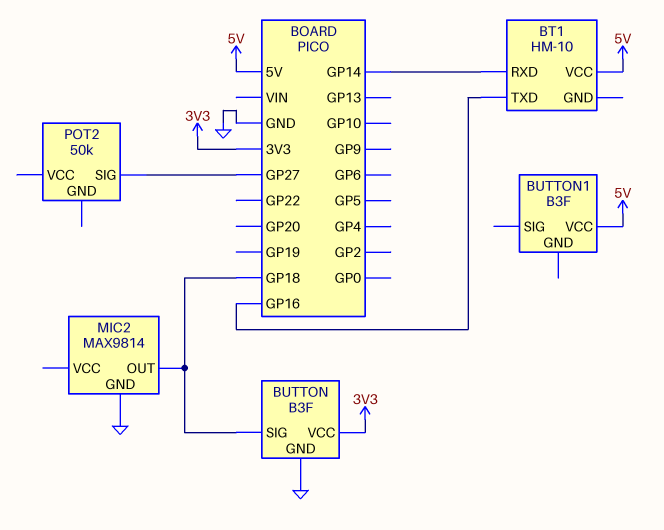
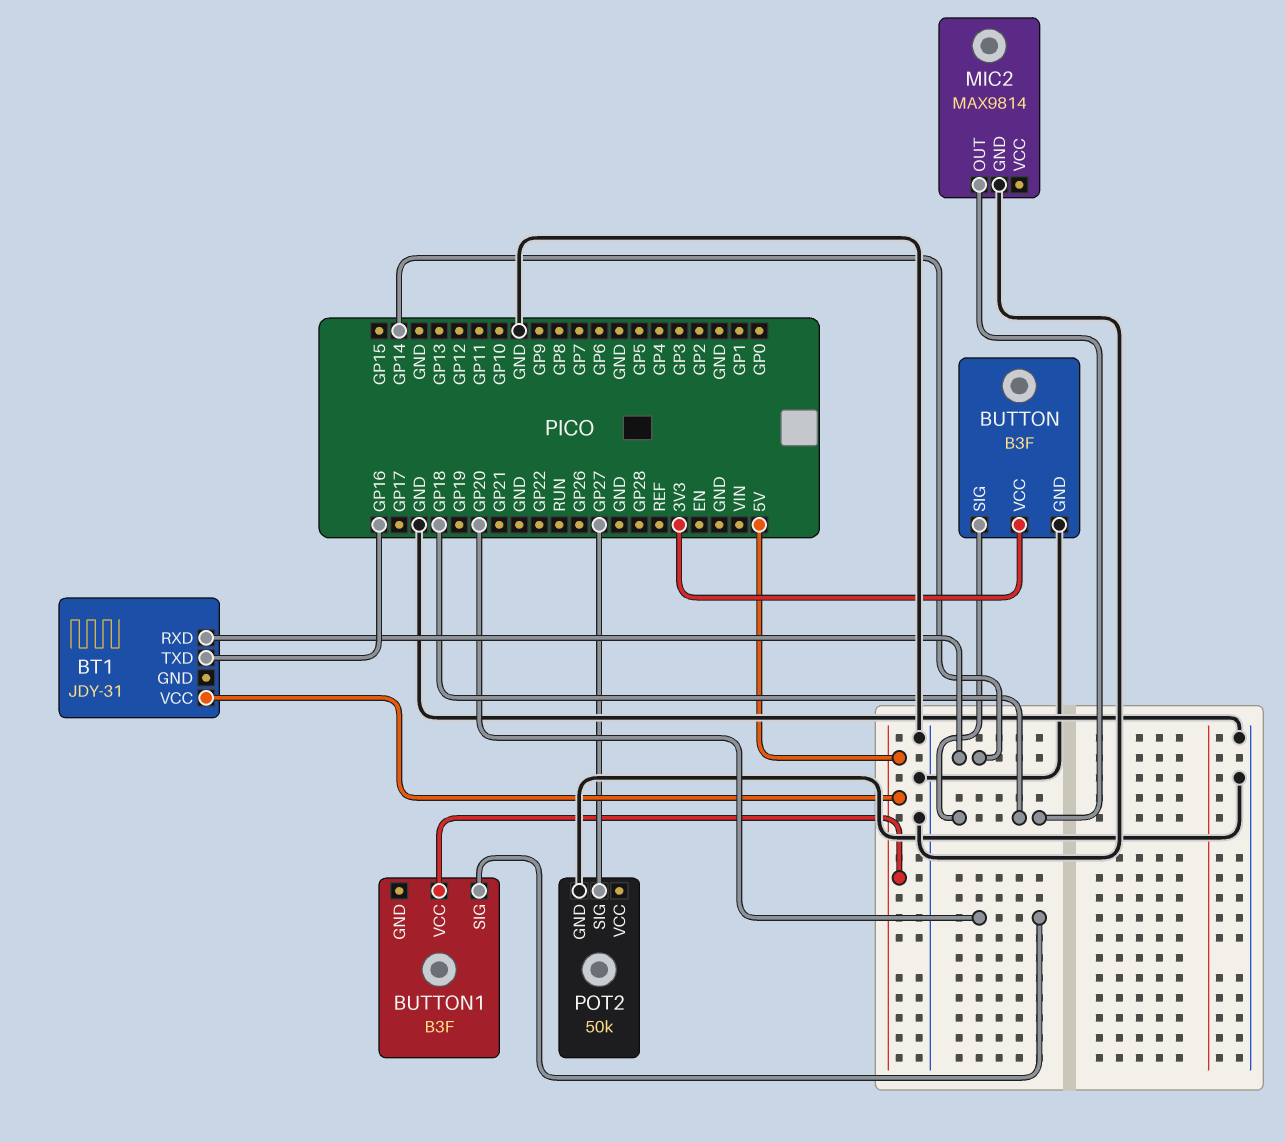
BT1: HM-10 -> JDY-31
BUTTON1 pin SIG: none -> GP20
POT2 pin GND: none -> GND

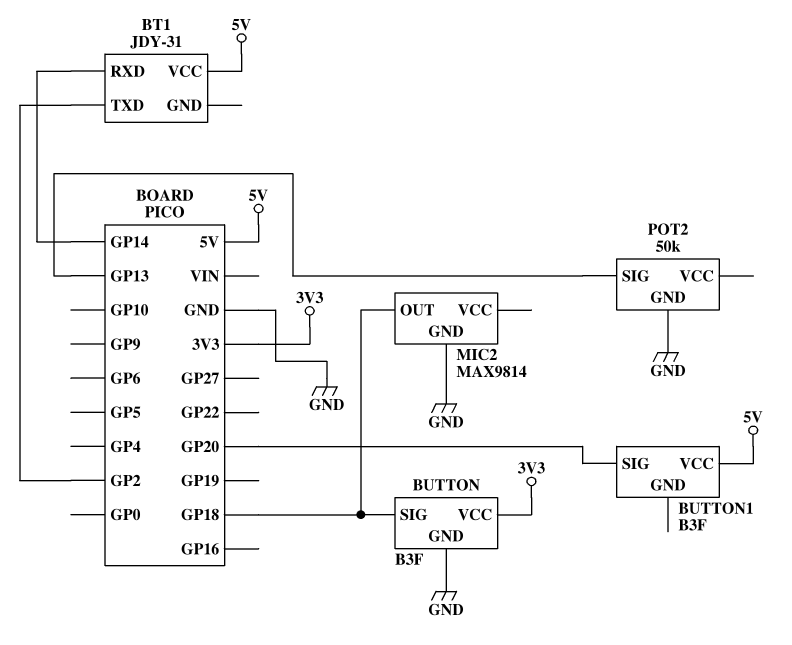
BT1 pin TXD: GP16 -> GP2
POT2 pin SIG: GP27 -> GP13

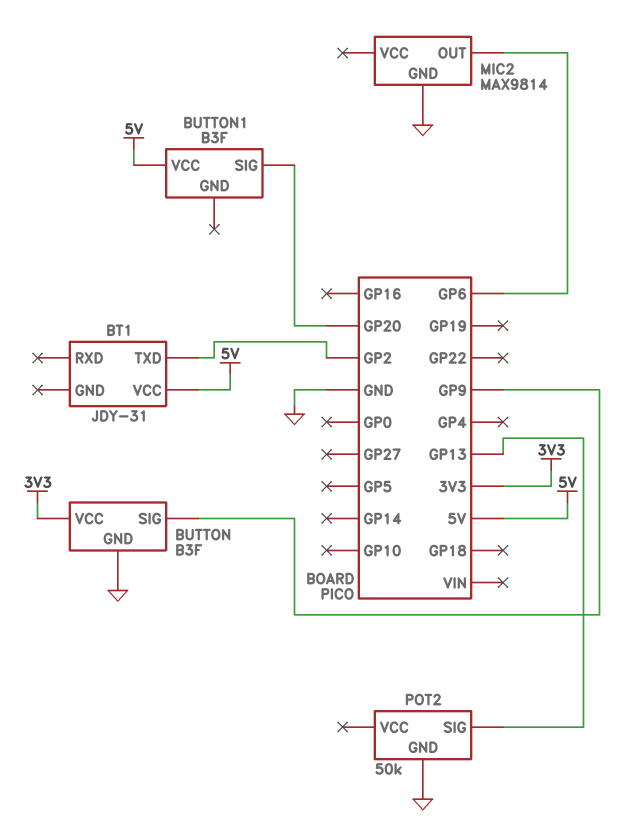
BT1 pin RXD: GP14 -> none
BUTTON pin SIG: GP18 -> GP9
MIC2 pin OUT: GP18 -> GP6

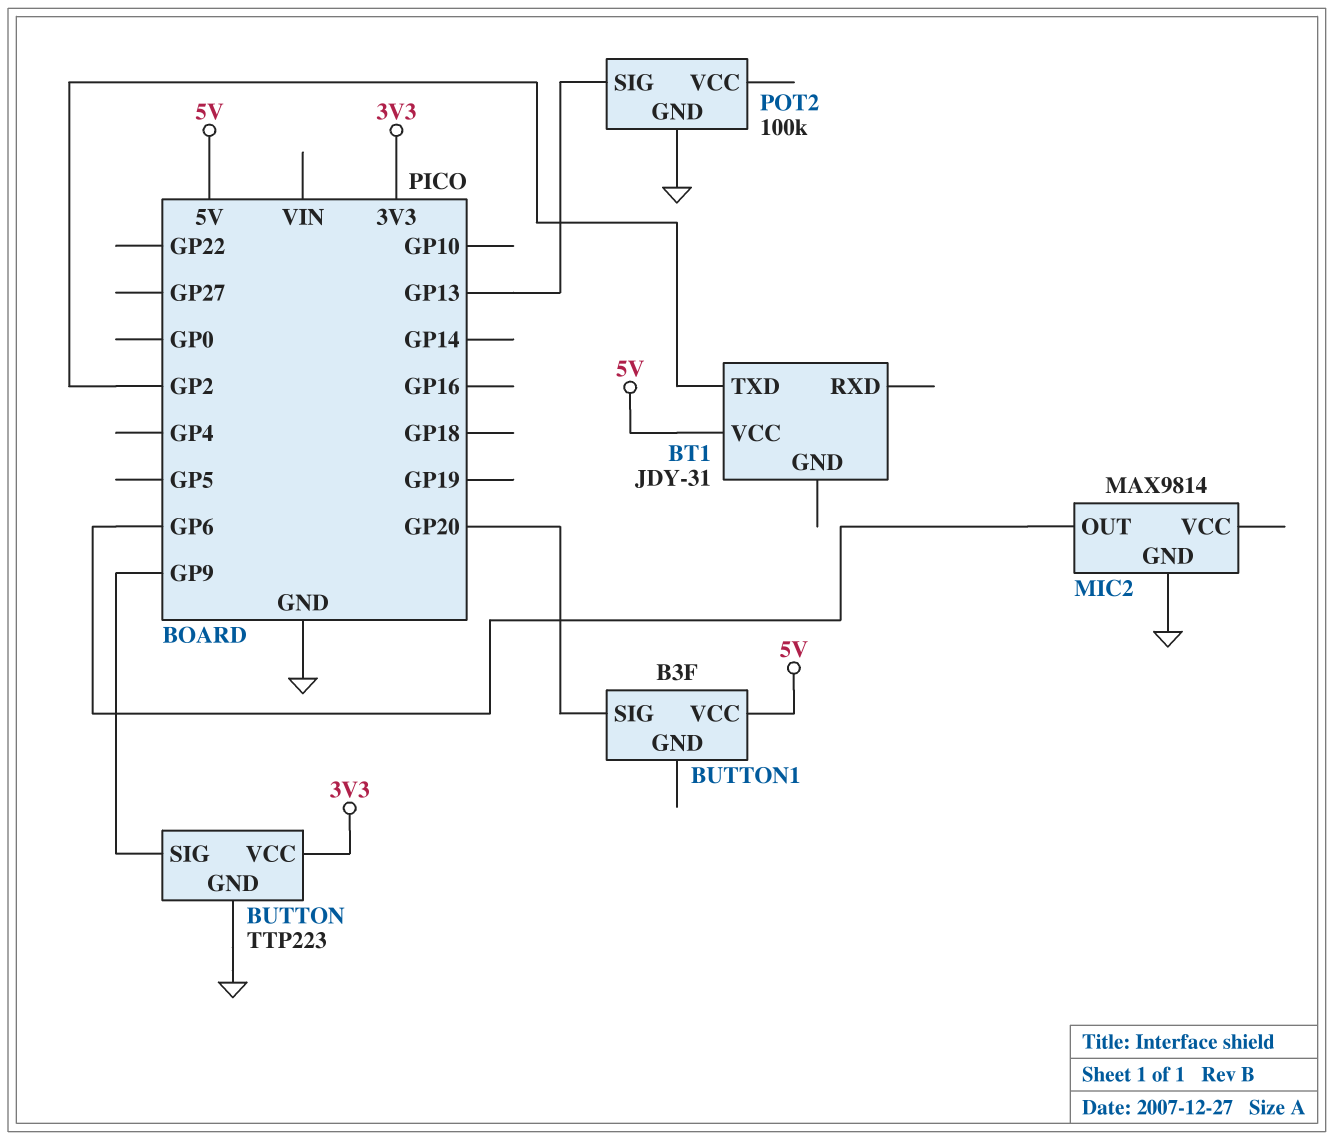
BUTTON: B3F -> TTP223
POT2: 50k -> 100k

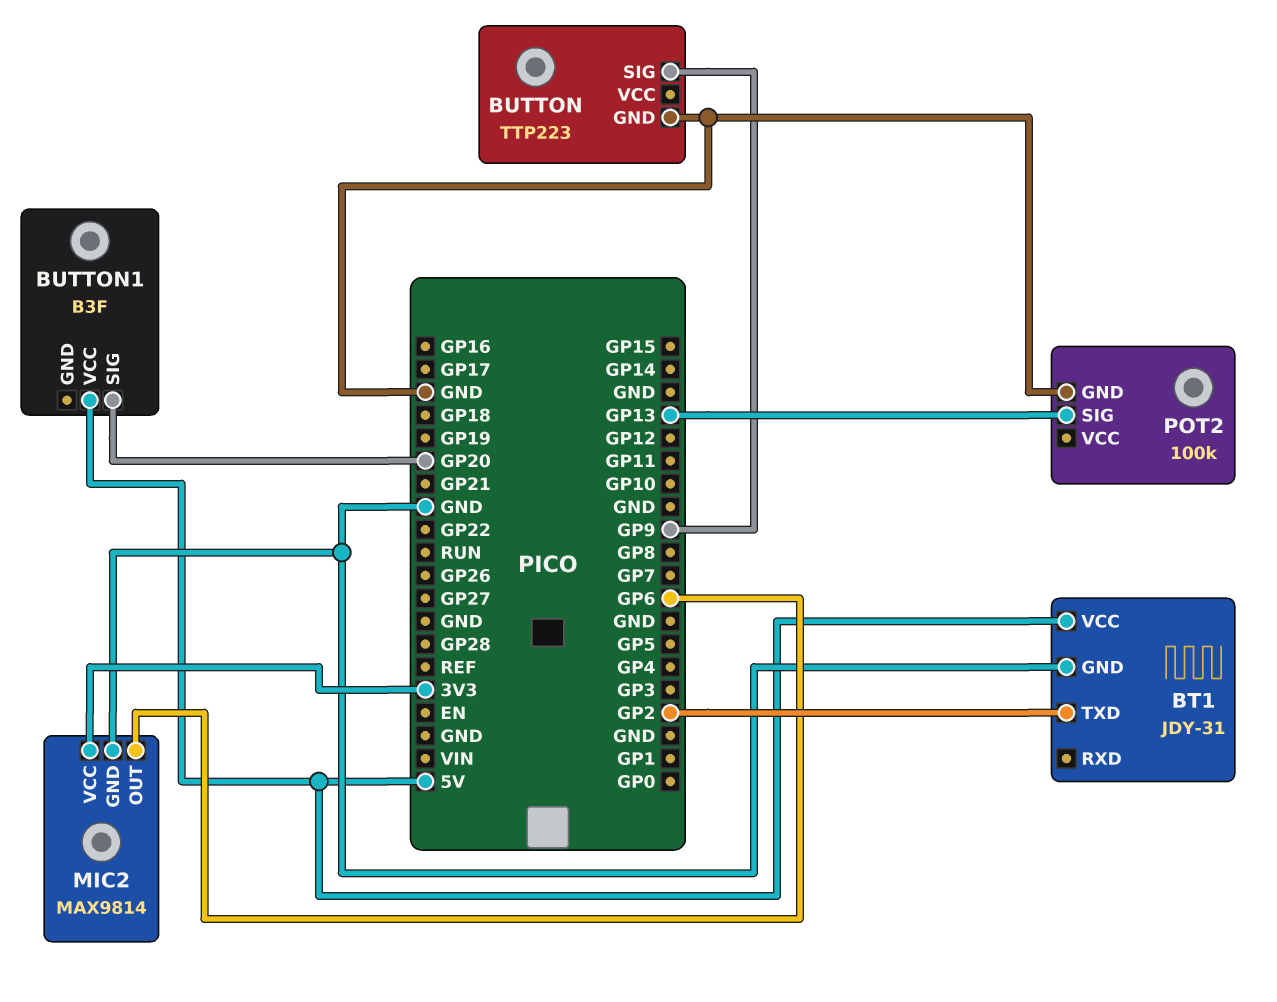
BT1 pin GND: none -> GND
BUTTON pin VCC: 3V3 -> none
MIC2 pin VCC: none -> 3V3

